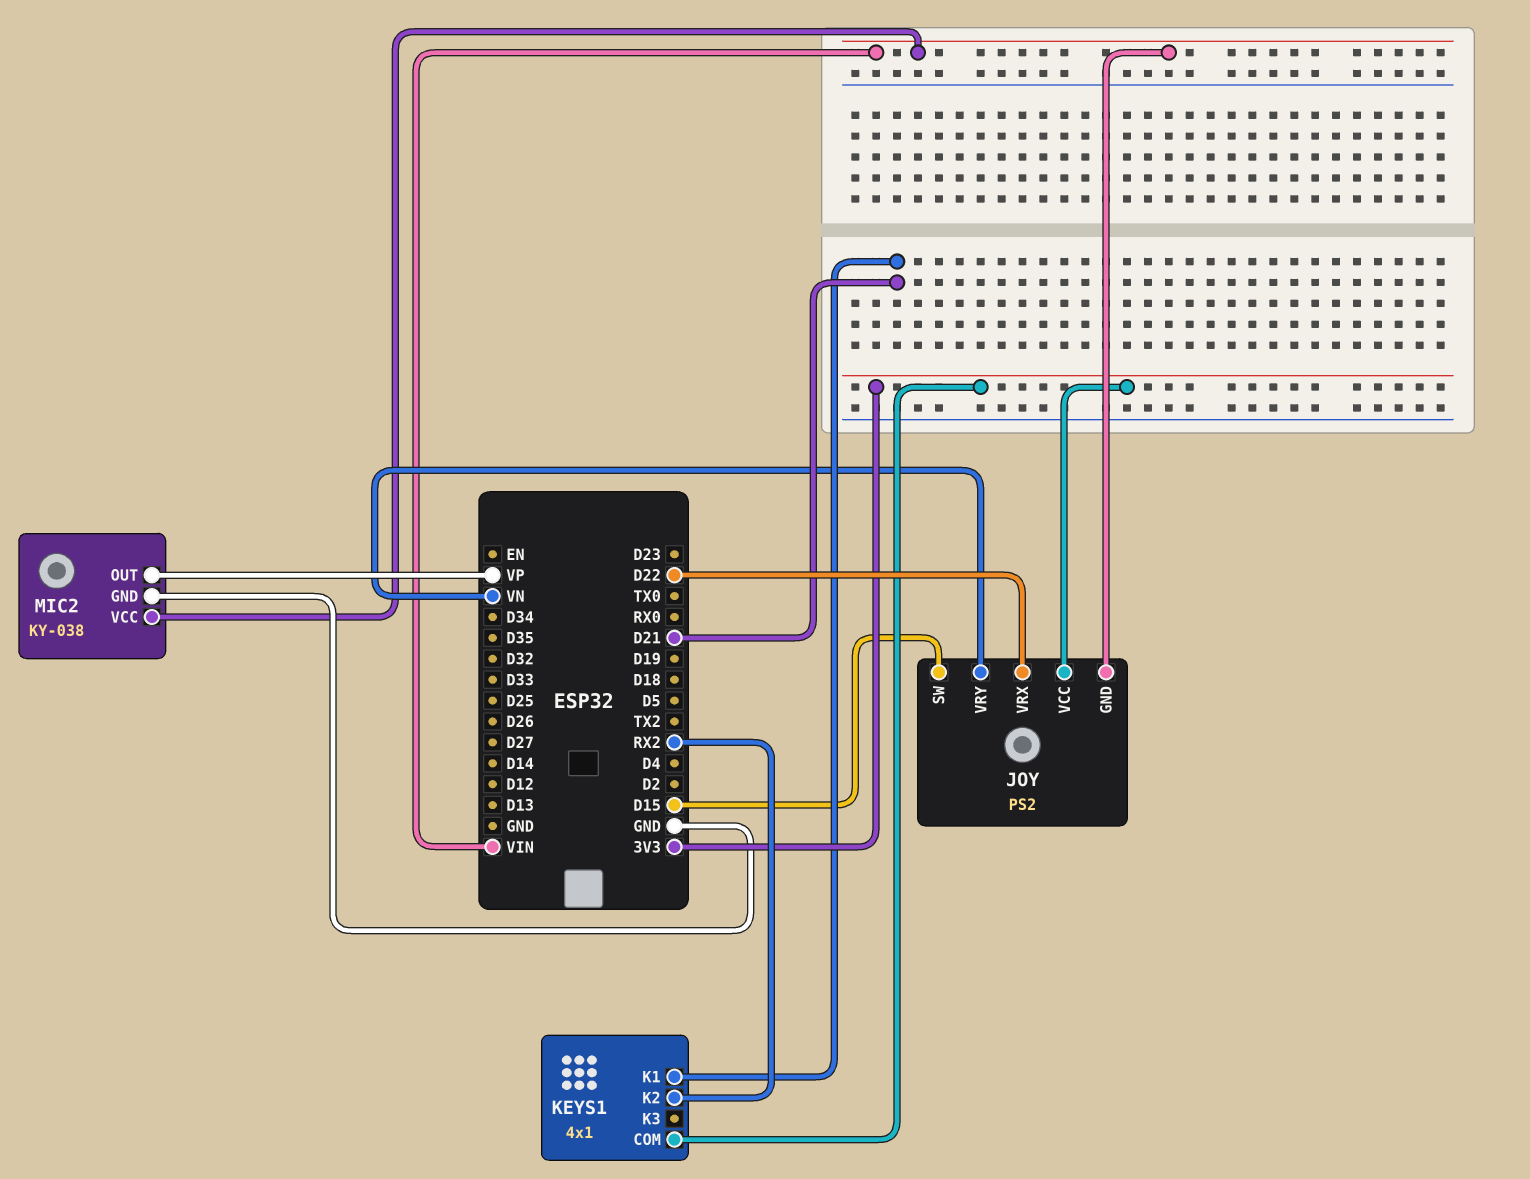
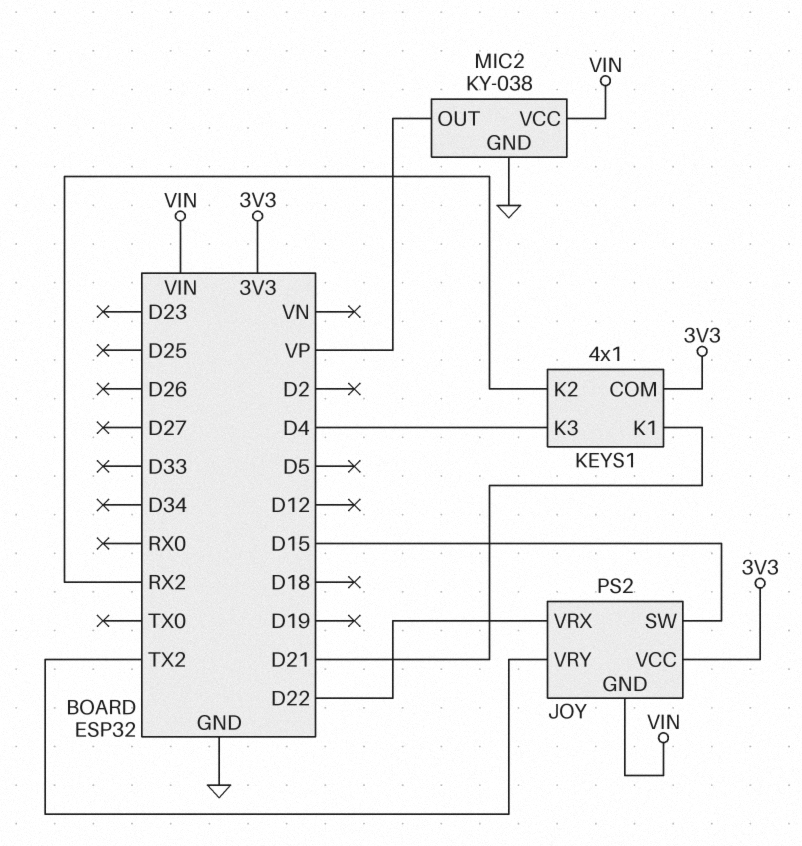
JOY pin VRY: VN -> TX2
KEYS1 pin K3: none -> D4

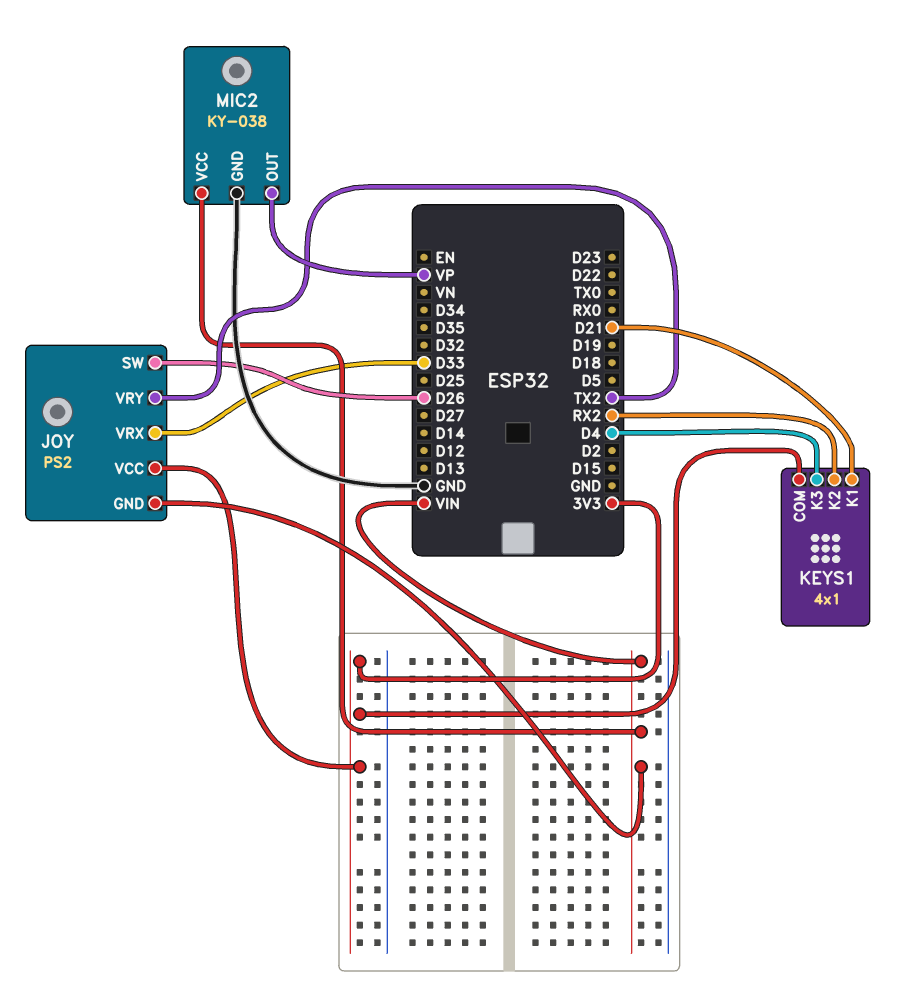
JOY pin SW: D15 -> D26
JOY pin VRX: D22 -> D33

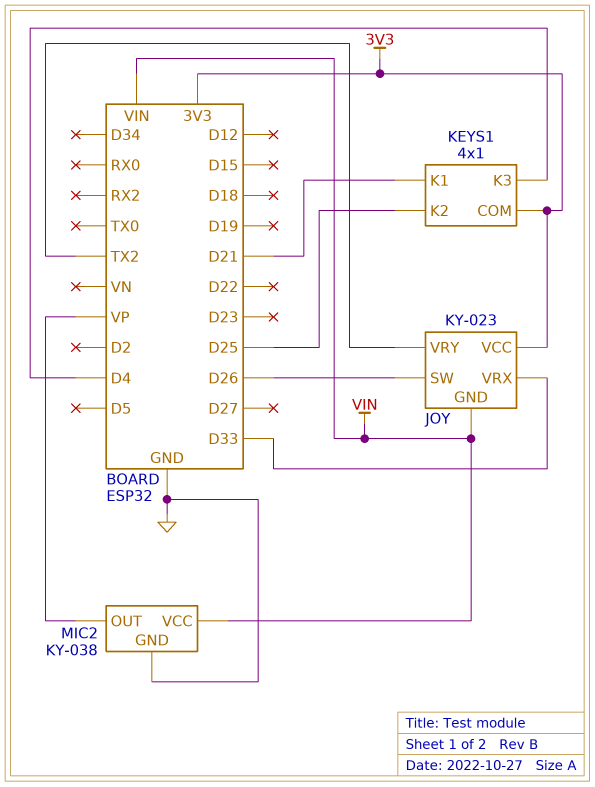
JOY: PS2 -> KY-023
KEYS1 pin K2: RX2 -> D25

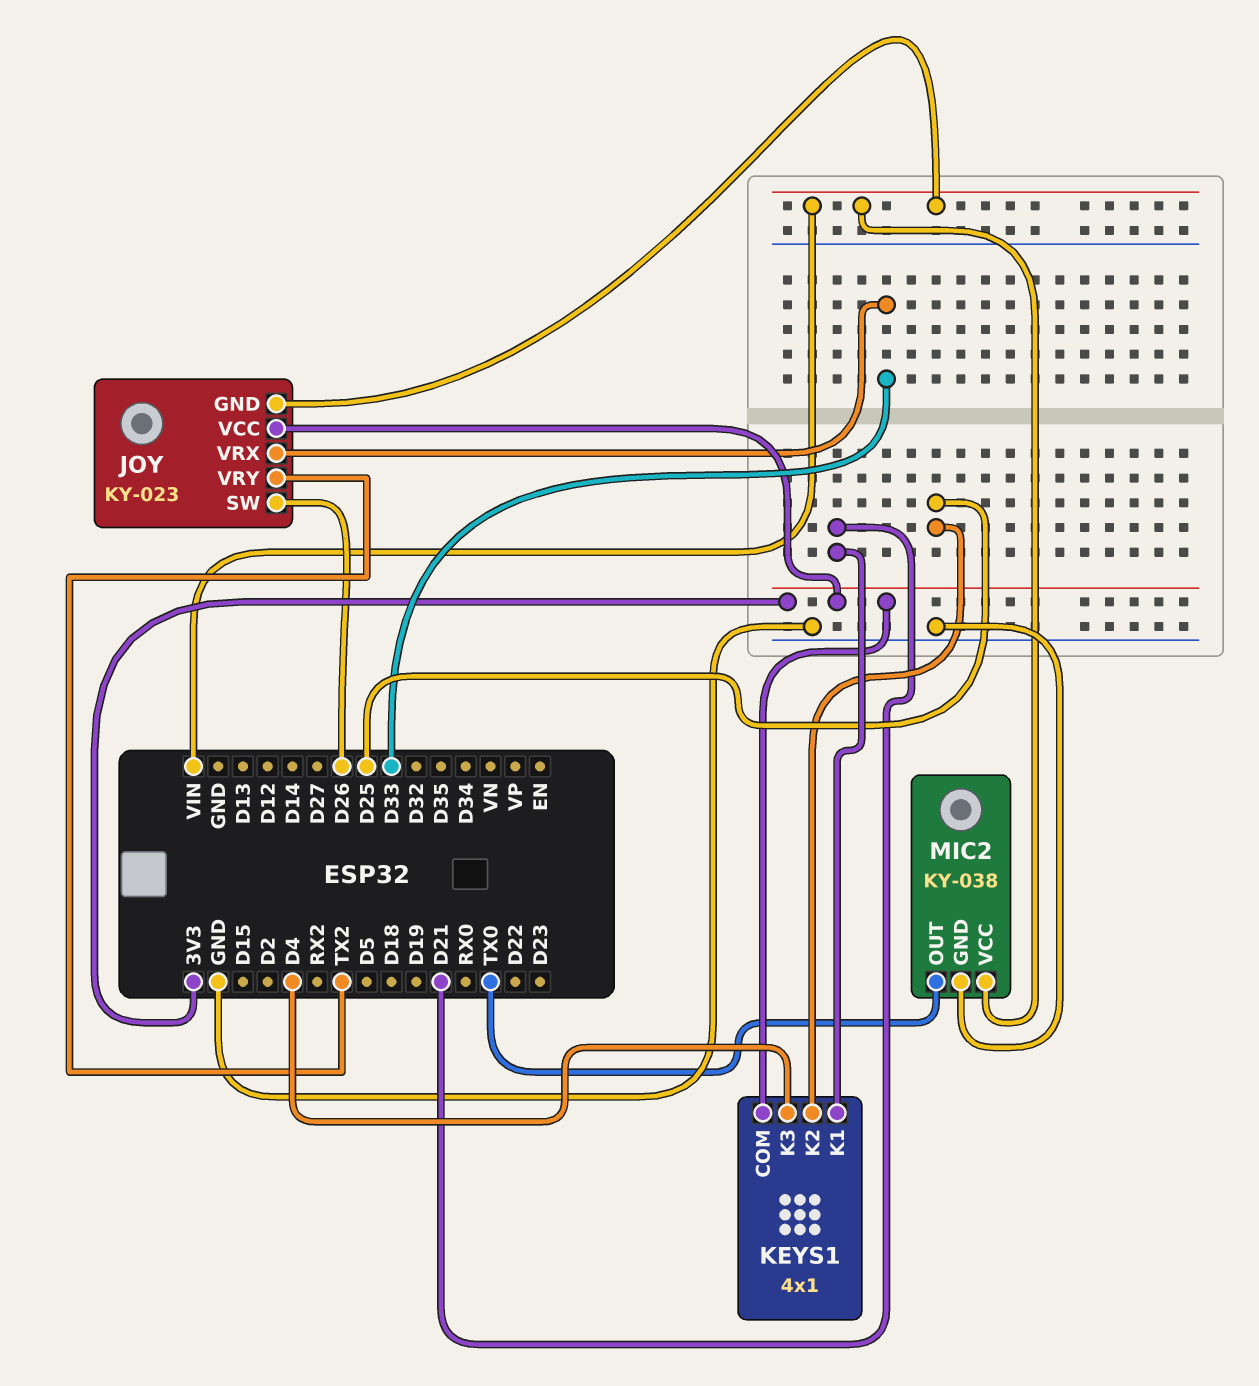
MIC2 pin OUT: VP -> TX0

